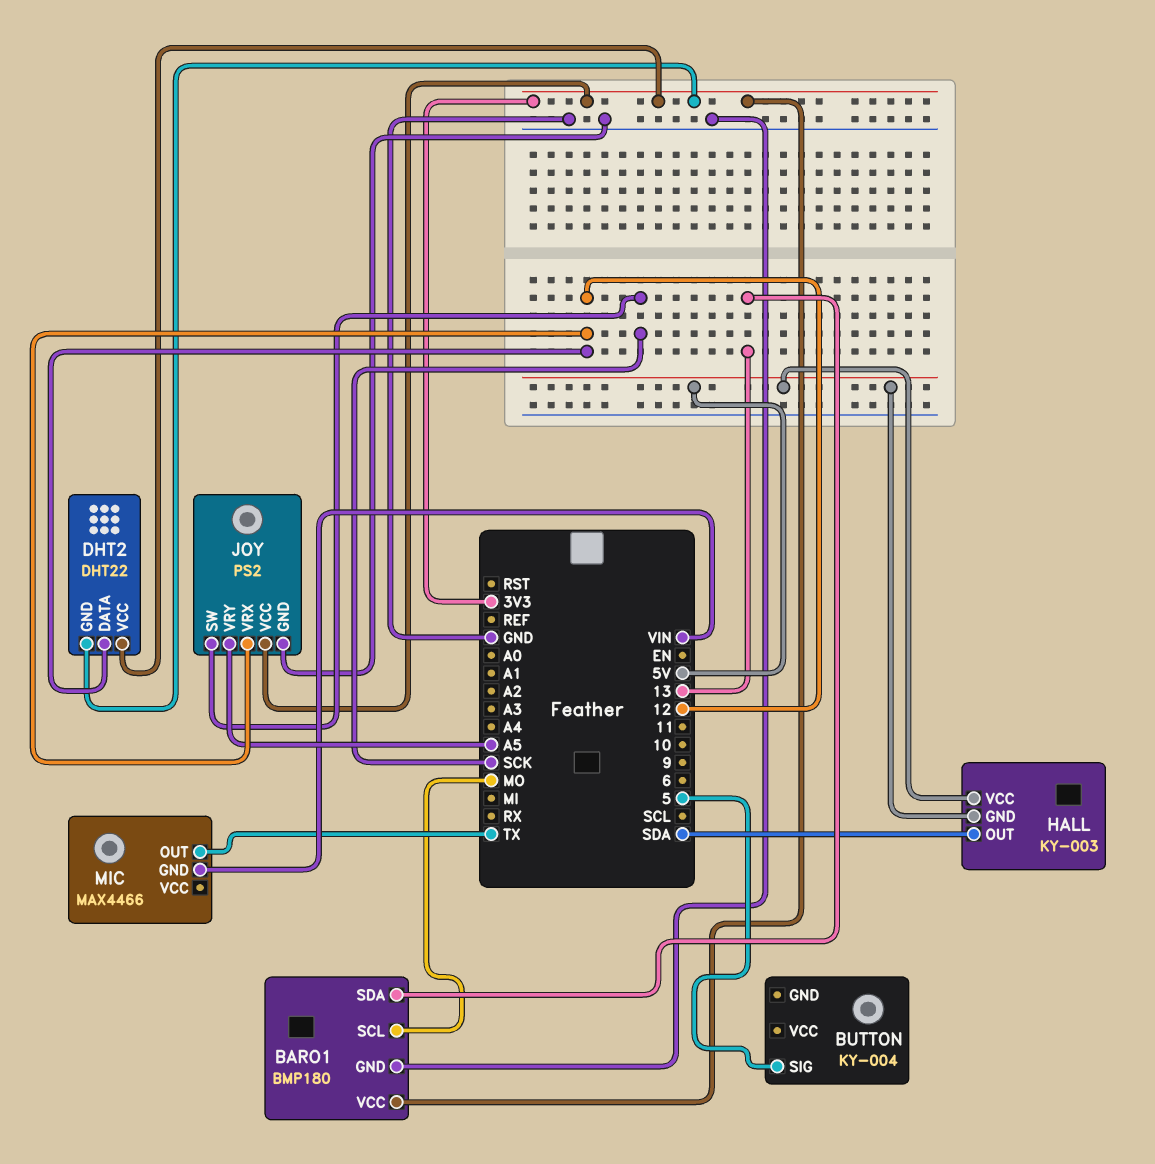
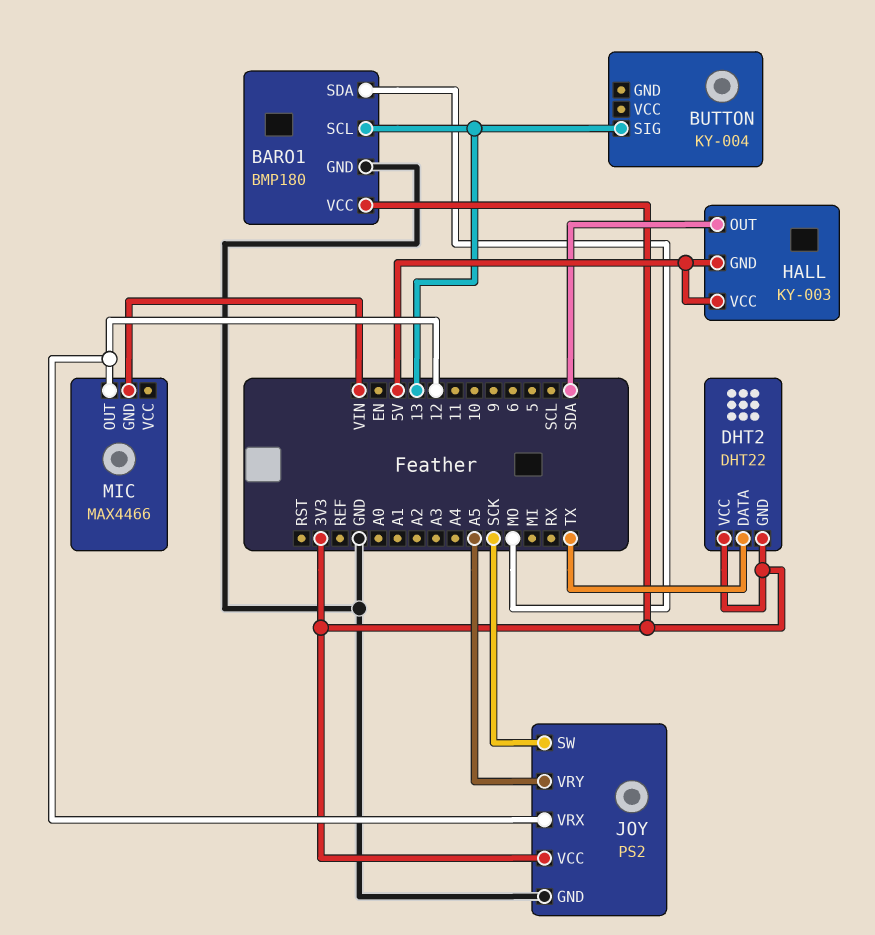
BARO1 pin SCL: MO -> 13
BARO1 pin SDA: 13 -> MO
BUTTON pin SIG: 5 -> 13
DHT2 pin DATA: 12 -> TX
MIC pin OUT: TX -> 12

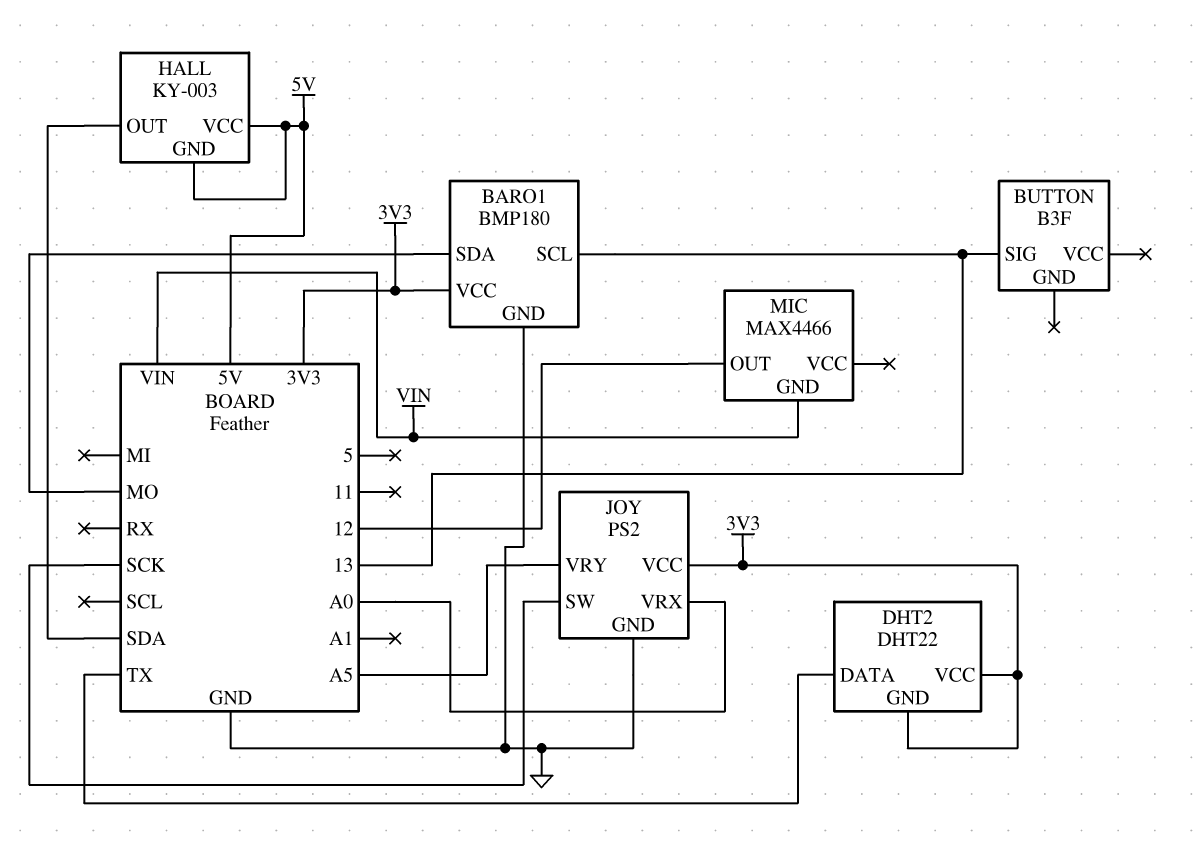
BUTTON: KY-004 -> B3F
JOY pin VRX: 12 -> A0

